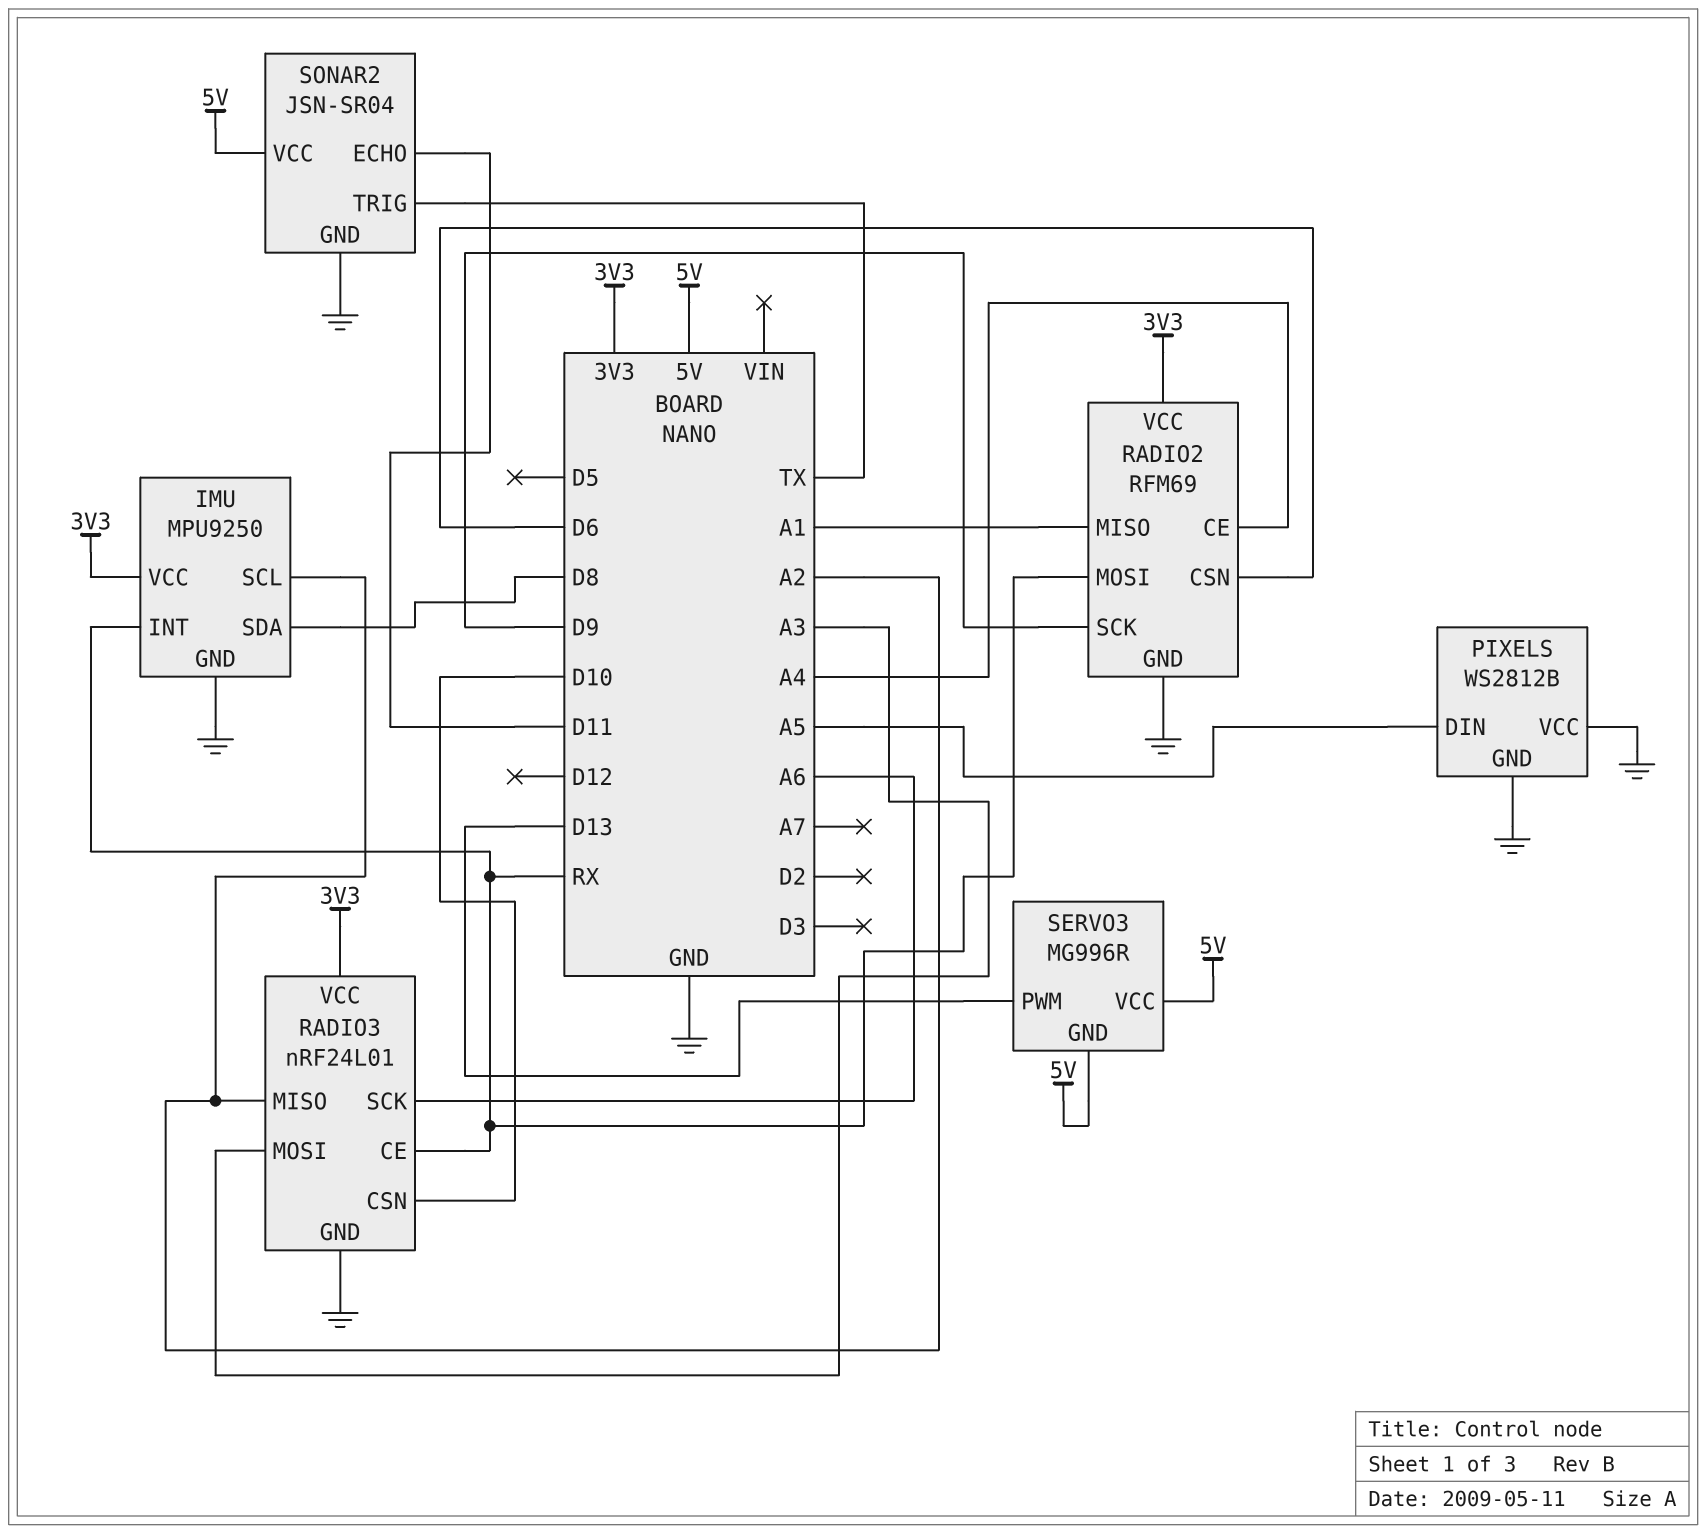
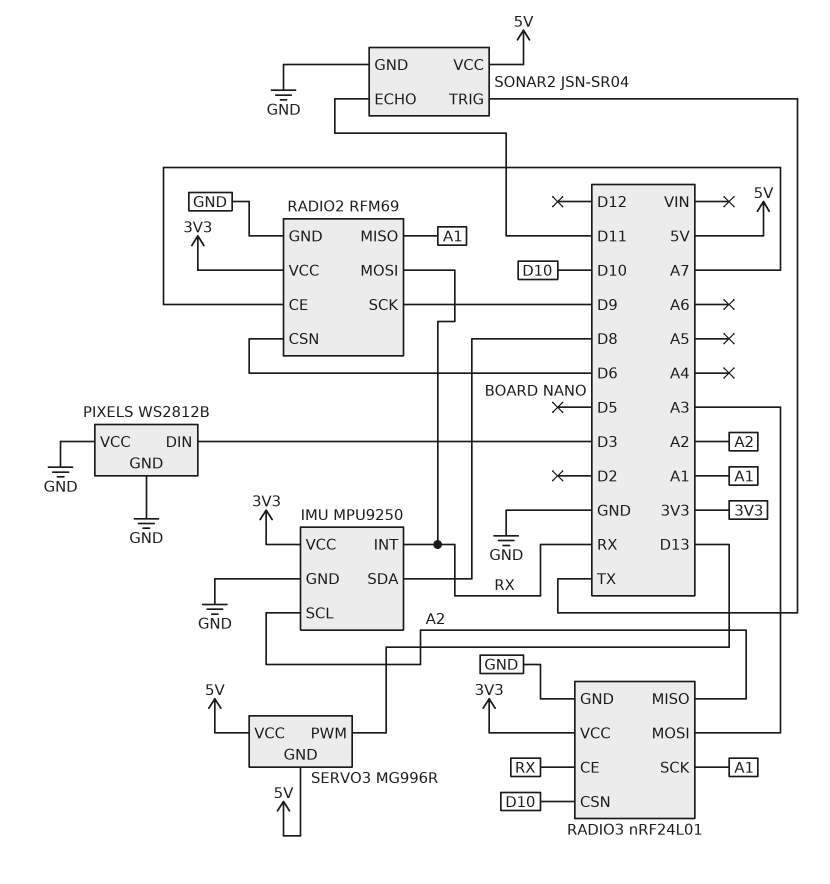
PIXELS pin DIN: A5 -> D3
RADIO2 pin CE: A4 -> A7
RADIO3 pin SCK: A6 -> A1

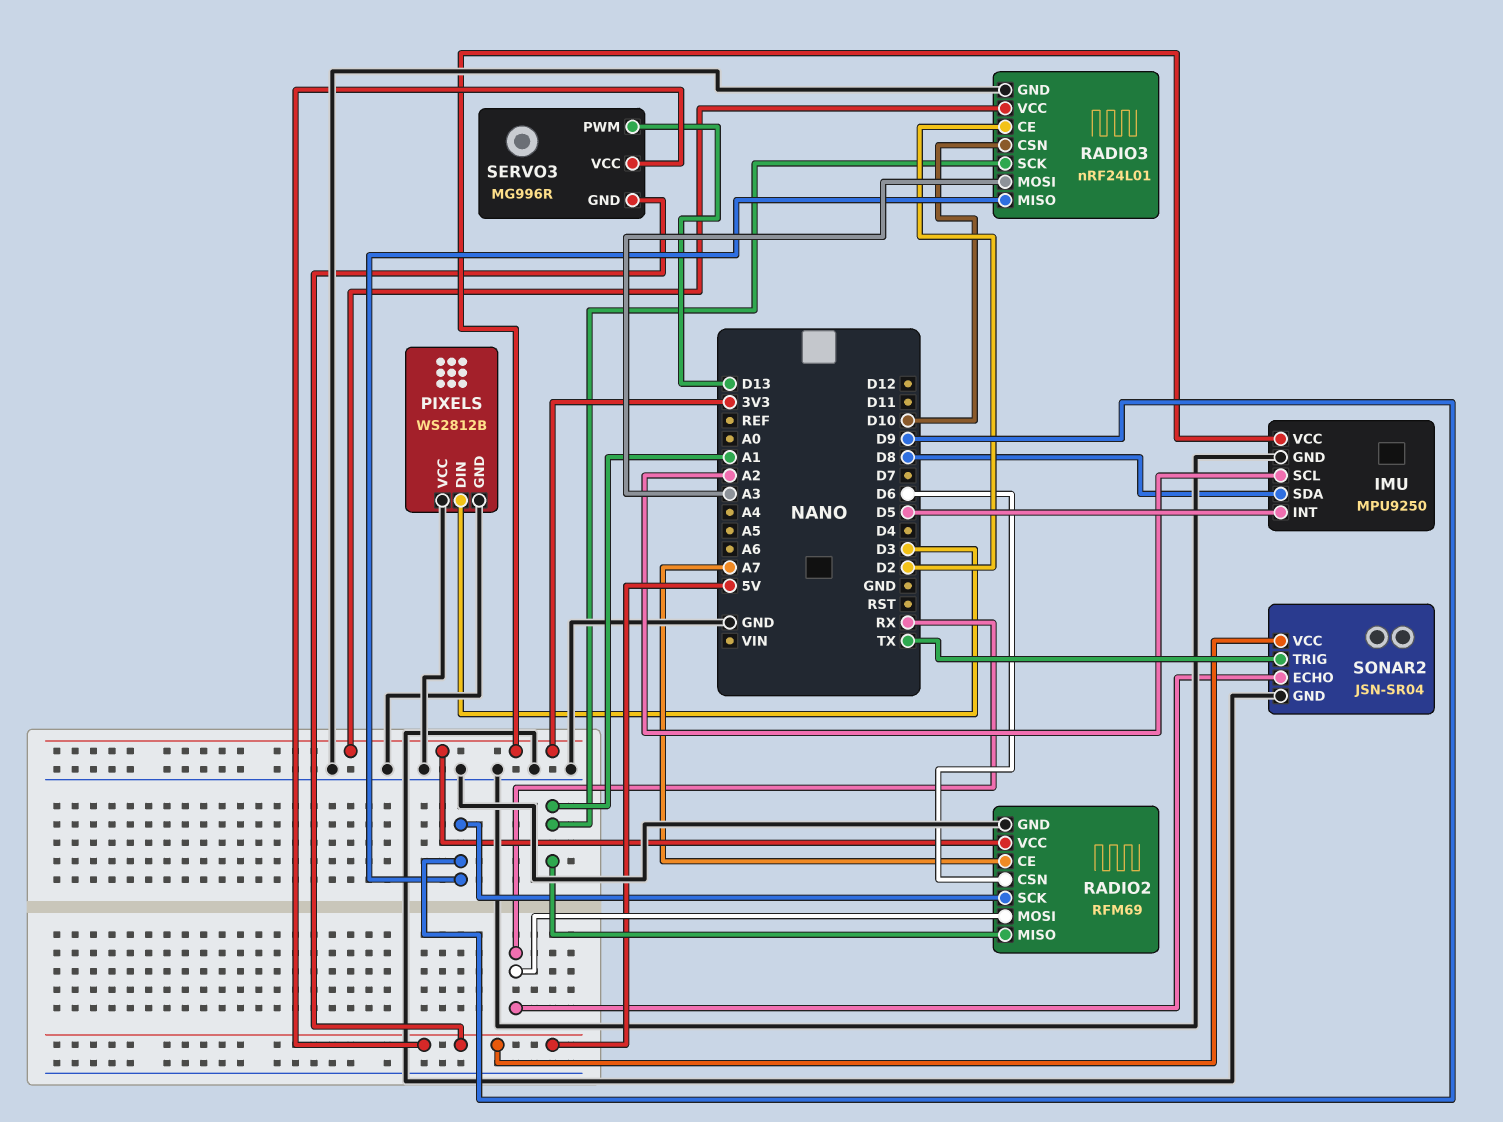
IMU pin INT: RX -> D5
RADIO3 pin CE: RX -> D2
RADIO3 pin MISO: A2 -> D9
SONAR2 pin ECHO: D11 -> RX

